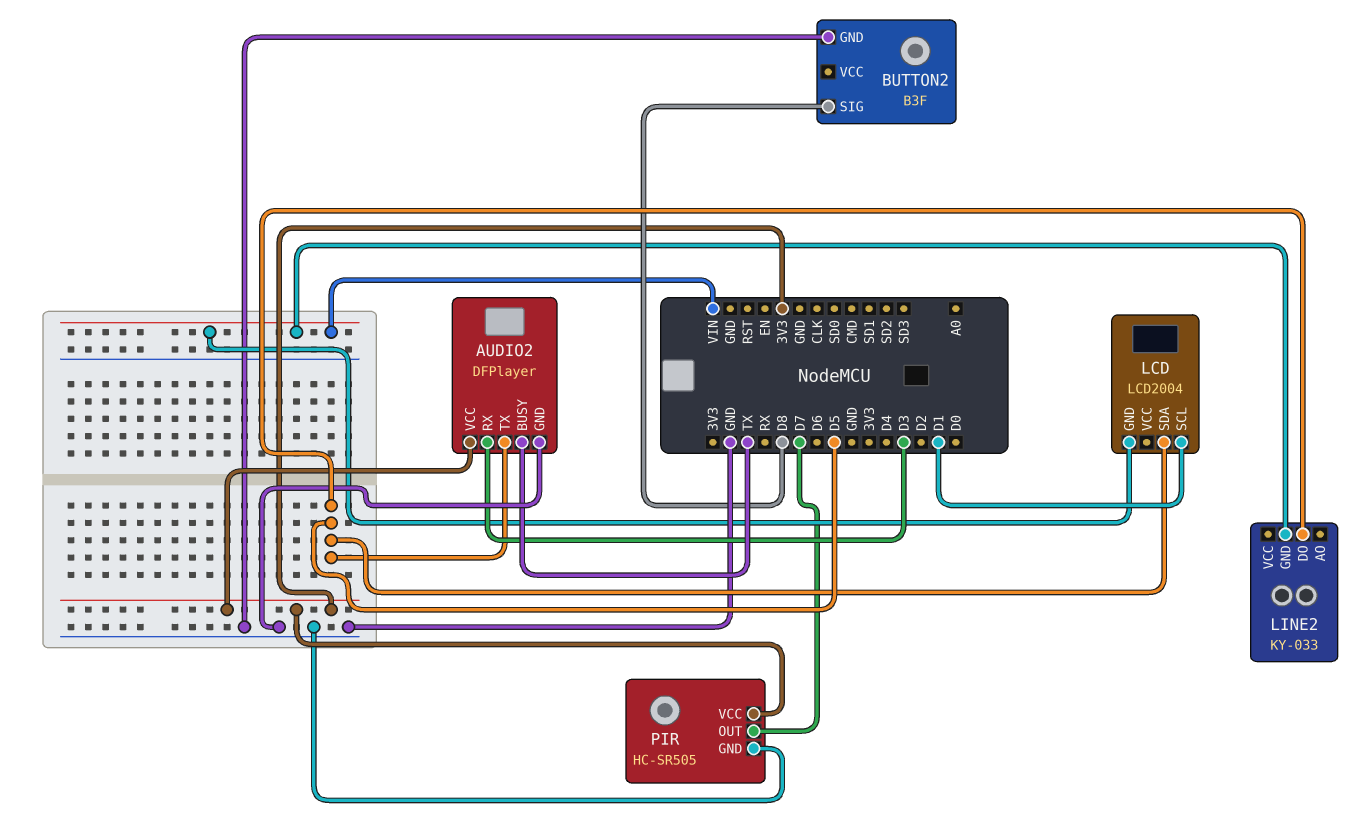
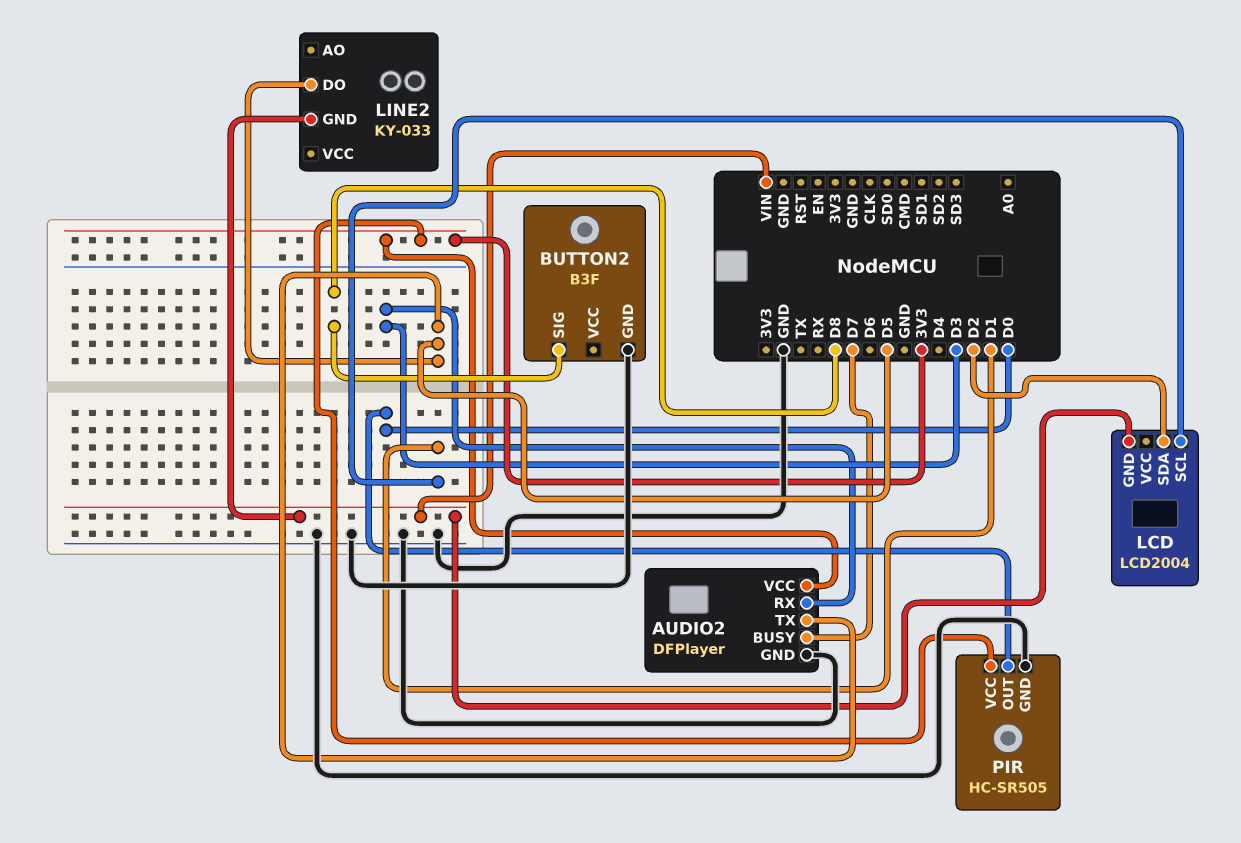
AUDIO2 pin BUSY: TX -> D7
LCD pin SDA: D5 -> D2
PIR pin OUT: D7 -> D0

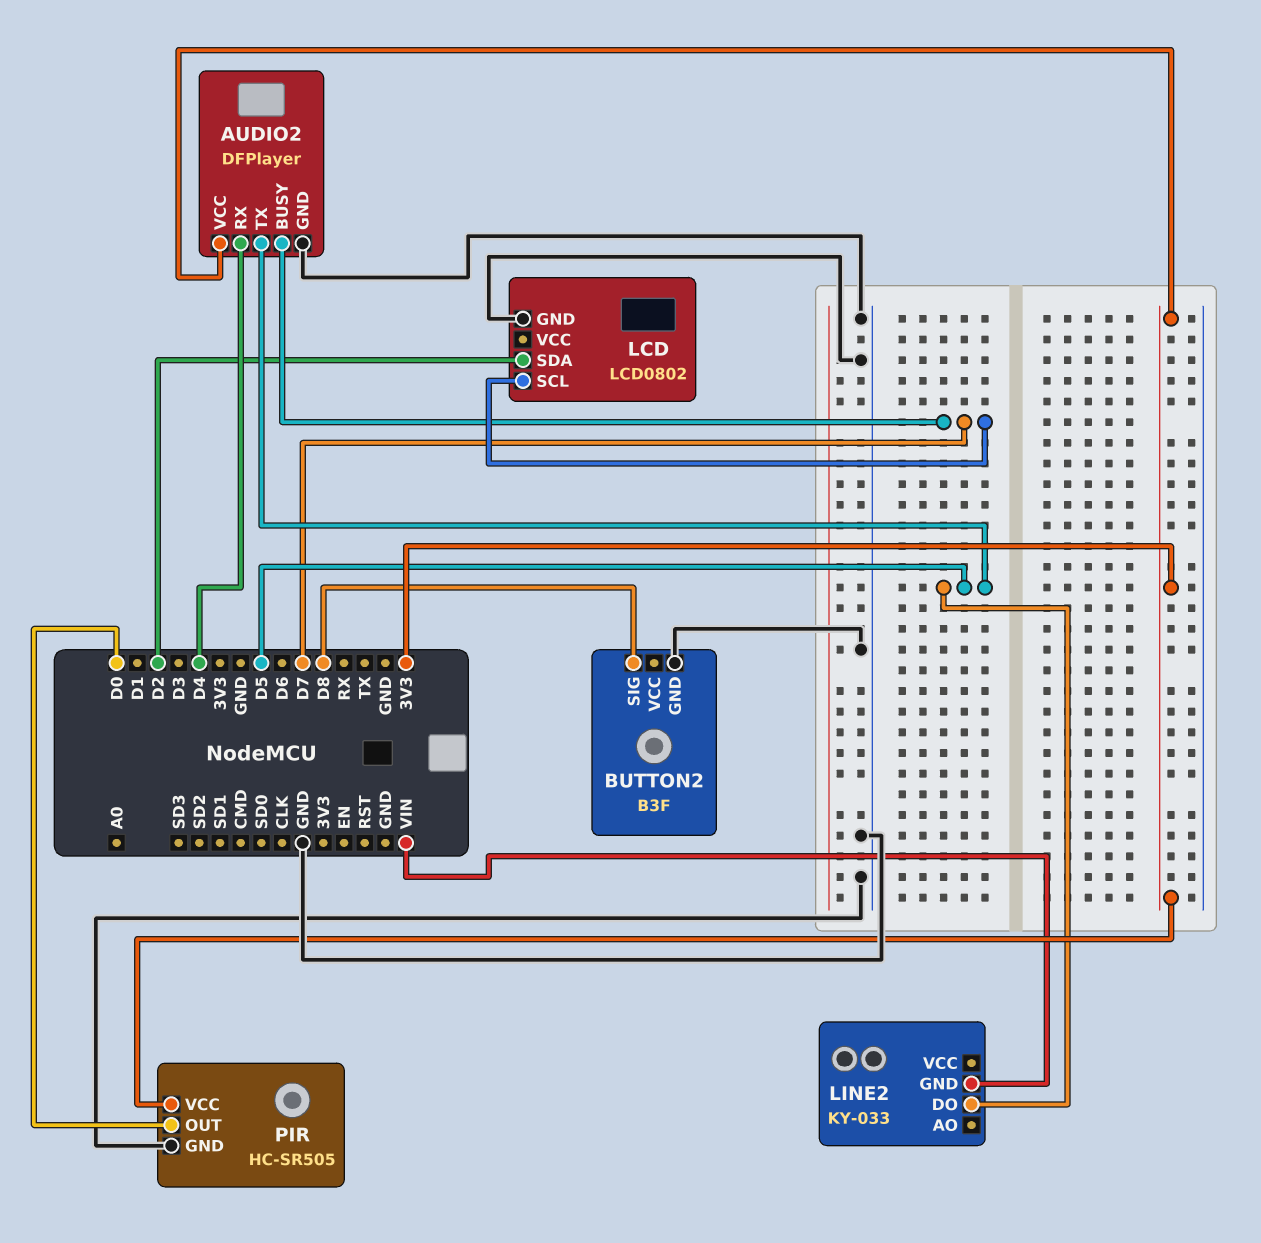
AUDIO2 pin RX: D3 -> D4
LCD: LCD2004 -> LCD0802
LCD pin GND: VIN -> GND
LCD pin SCL: D1 -> D7

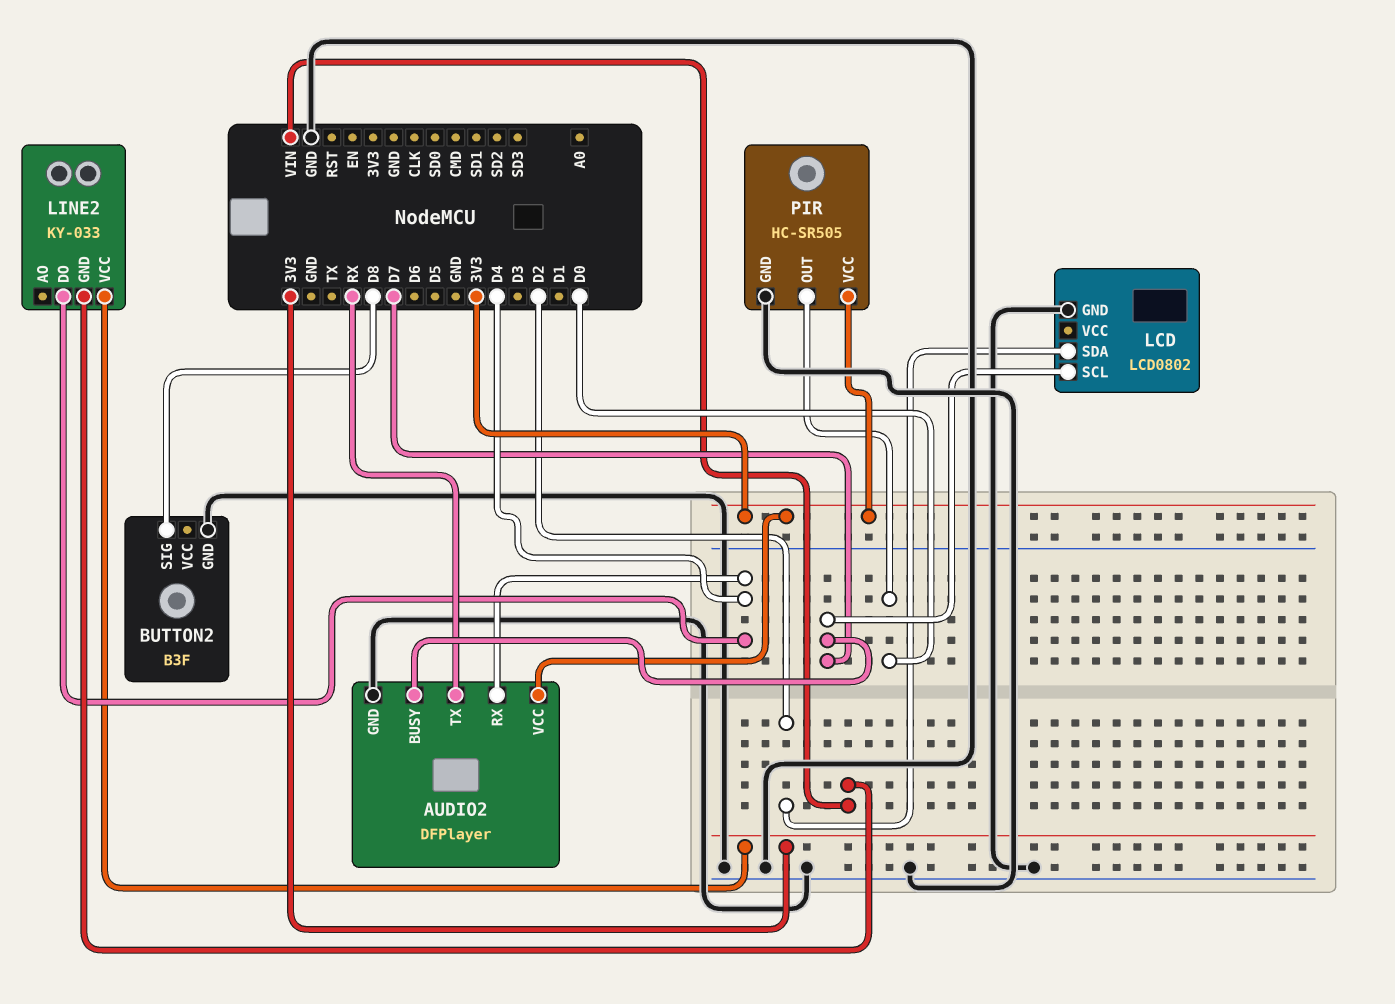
AUDIO2 pin TX: D5 -> RX
LINE2 pin DO: D5 -> D4
LINE2 pin VCC: none -> 3V3

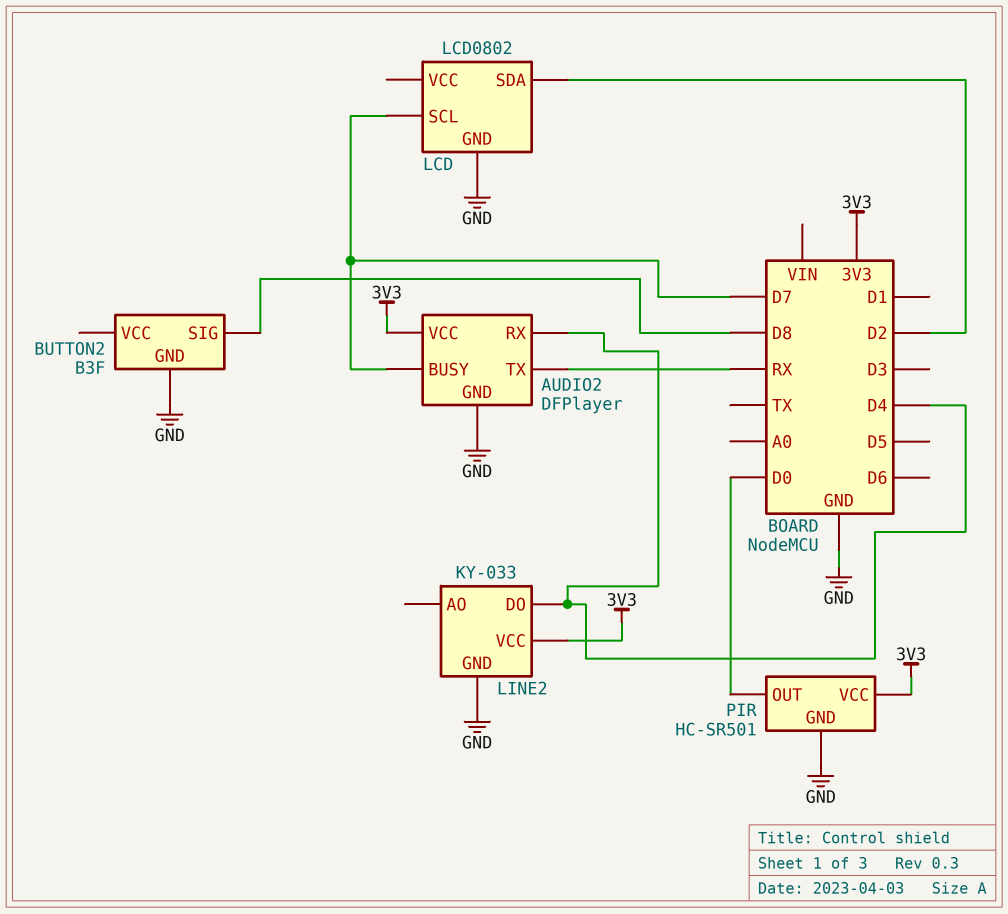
LINE2 pin GND: VIN -> GND
PIR: HC-SR505 -> HC-SR501

